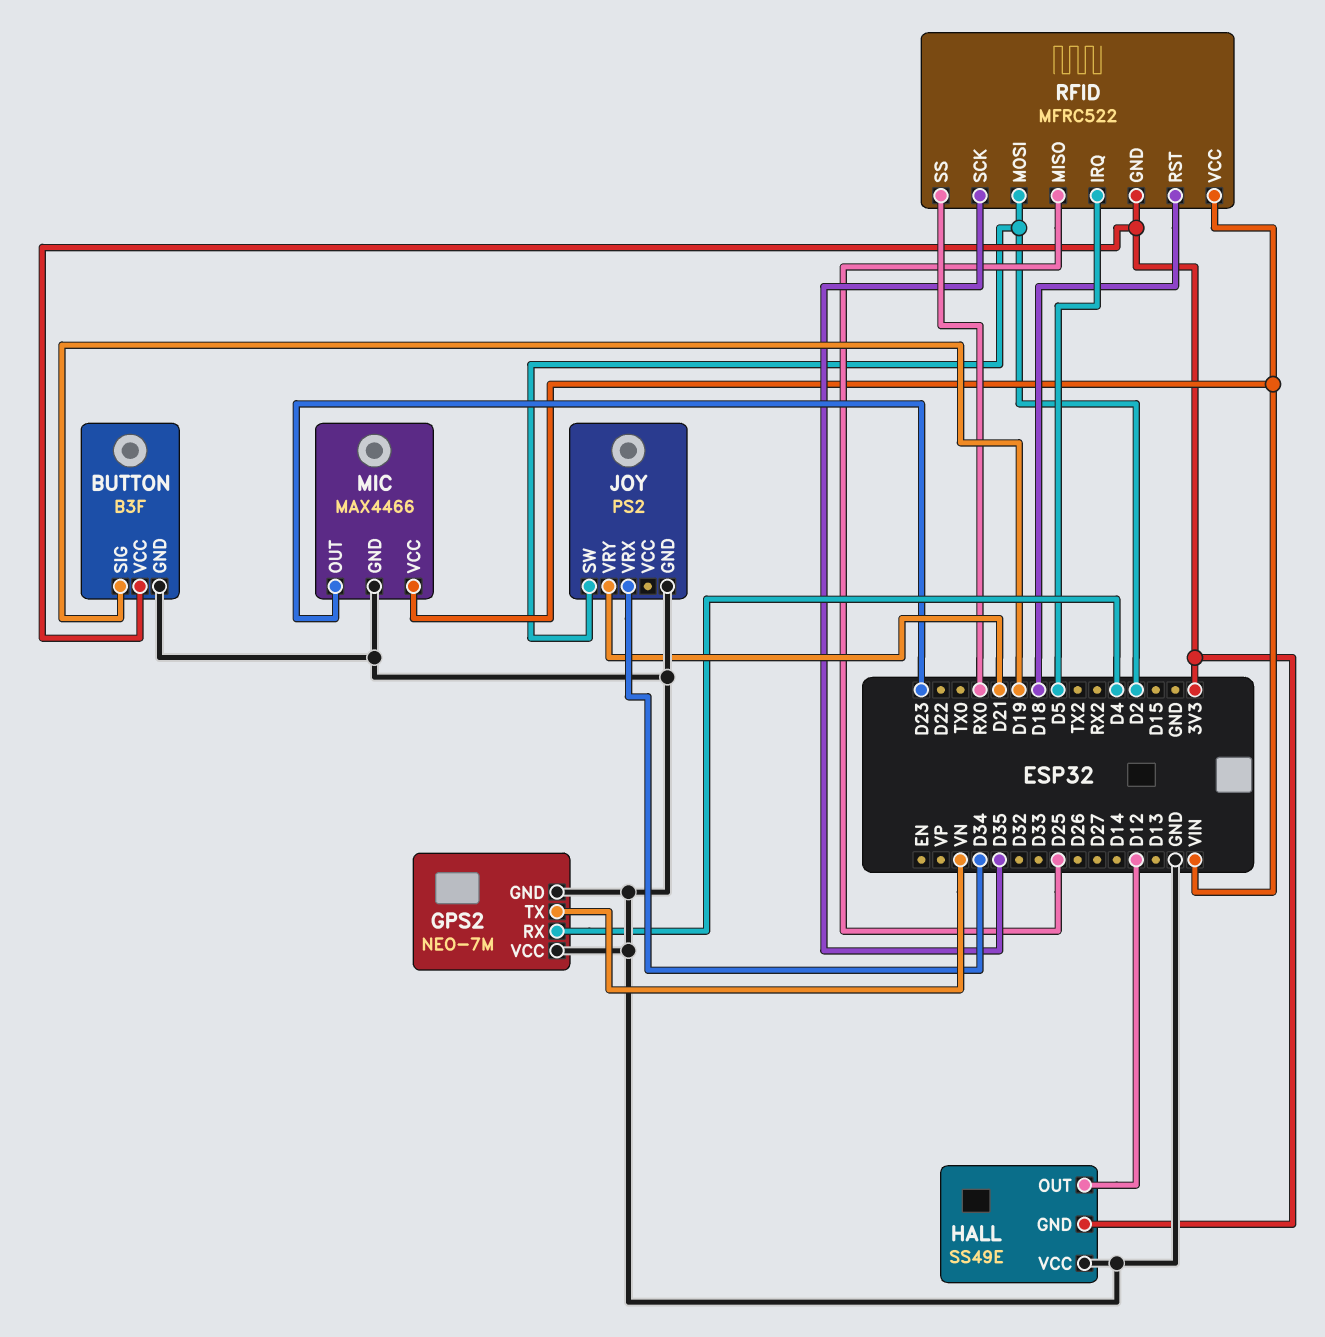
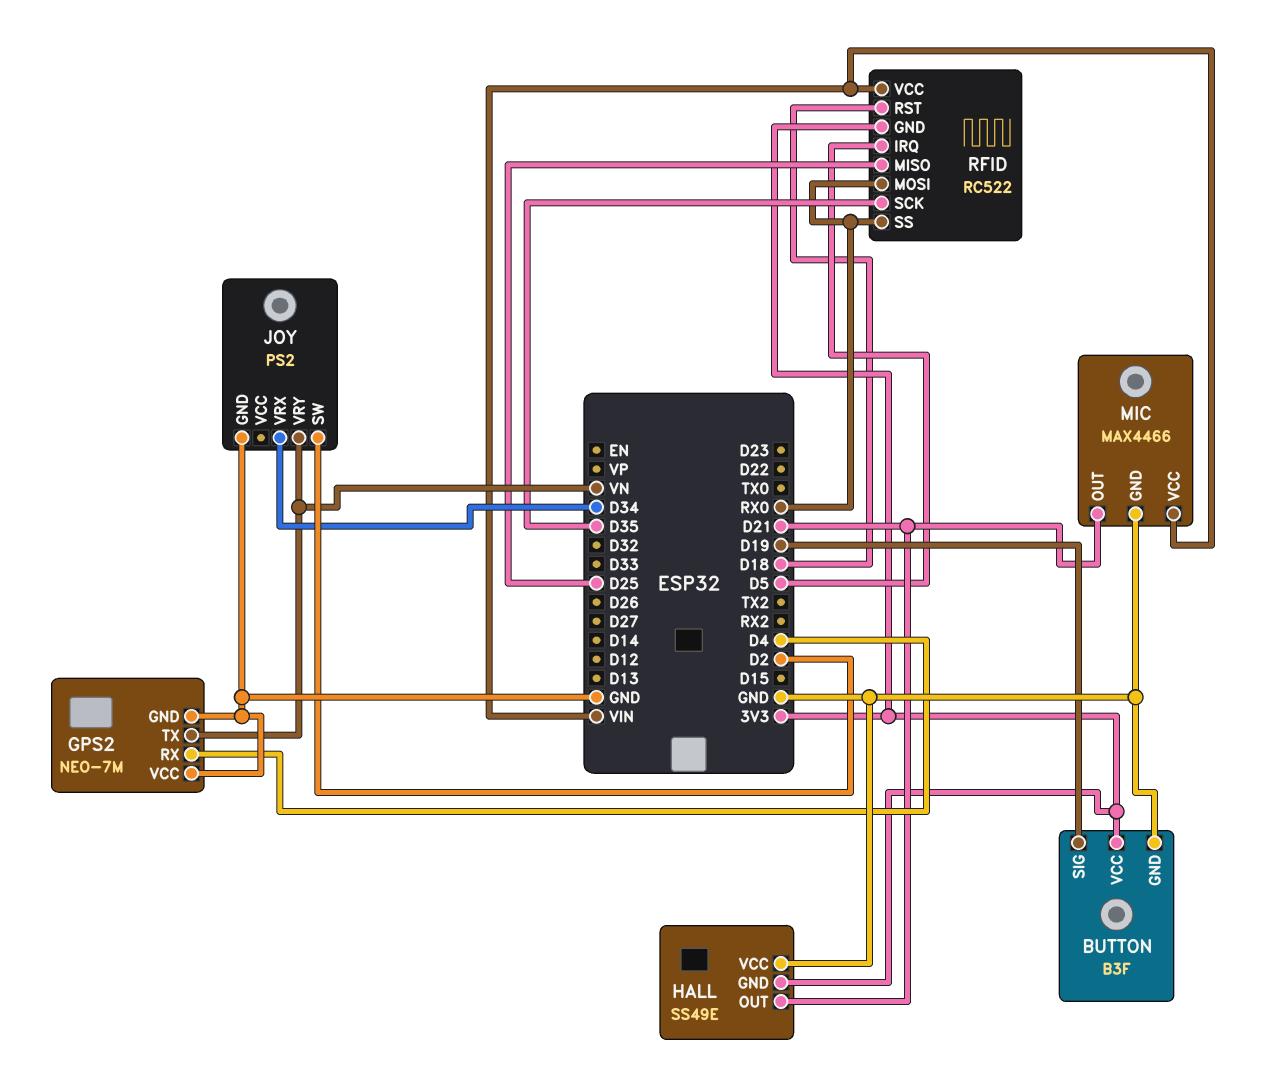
HALL pin OUT: D12 -> D21
JOY pin VRY: D21 -> VN
MIC pin OUT: D23 -> D21
RFID: MFRC522 -> RC522
RFID pin MOSI: D2 -> RX0

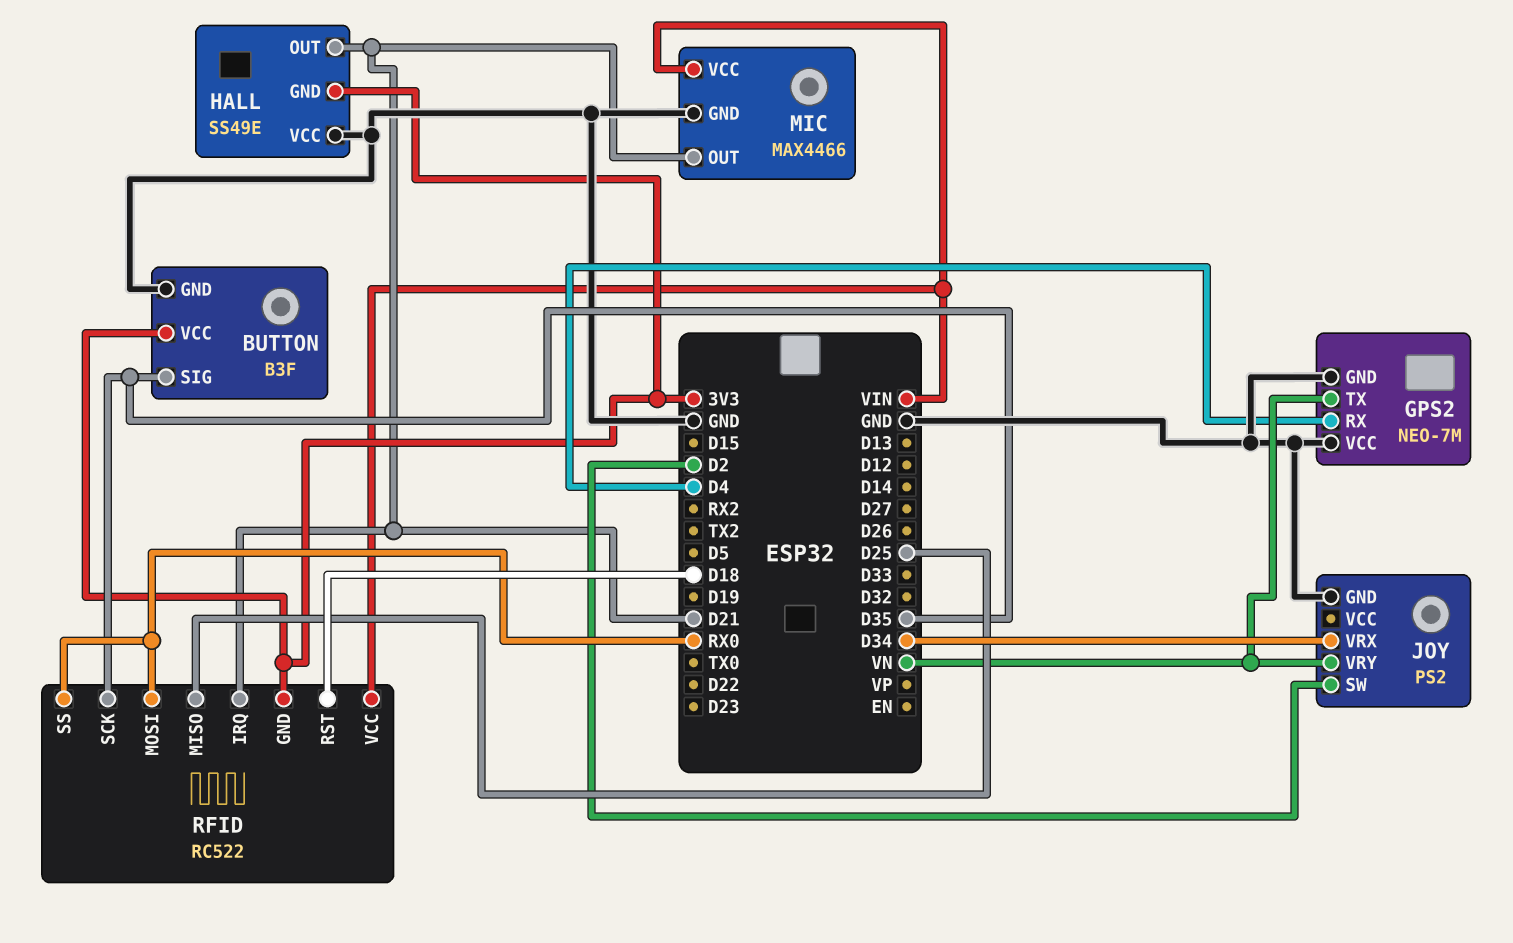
BUTTON pin SIG: D19 -> D35
RFID pin IRQ: D5 -> D21

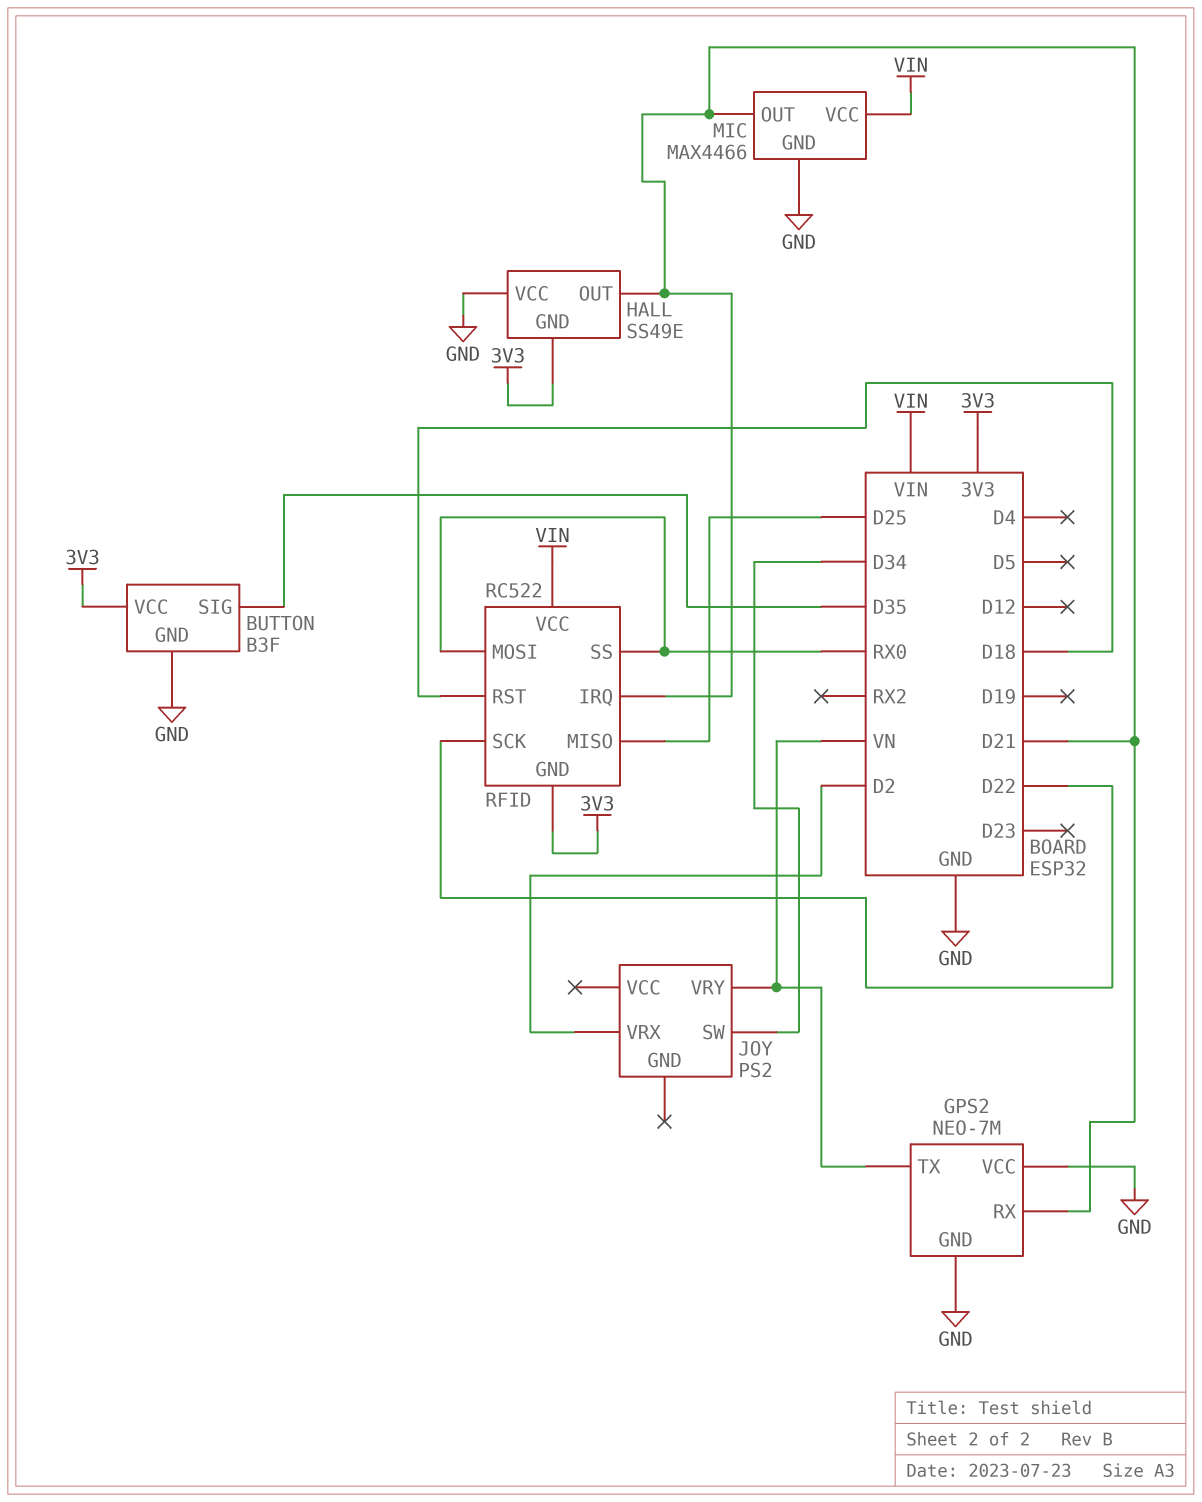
GPS2 pin RX: D4 -> D21
JOY pin GND: GND -> none
JOY pin SW: D2 -> D34
JOY pin VRX: D34 -> D2
RFID pin SCK: D35 -> D22

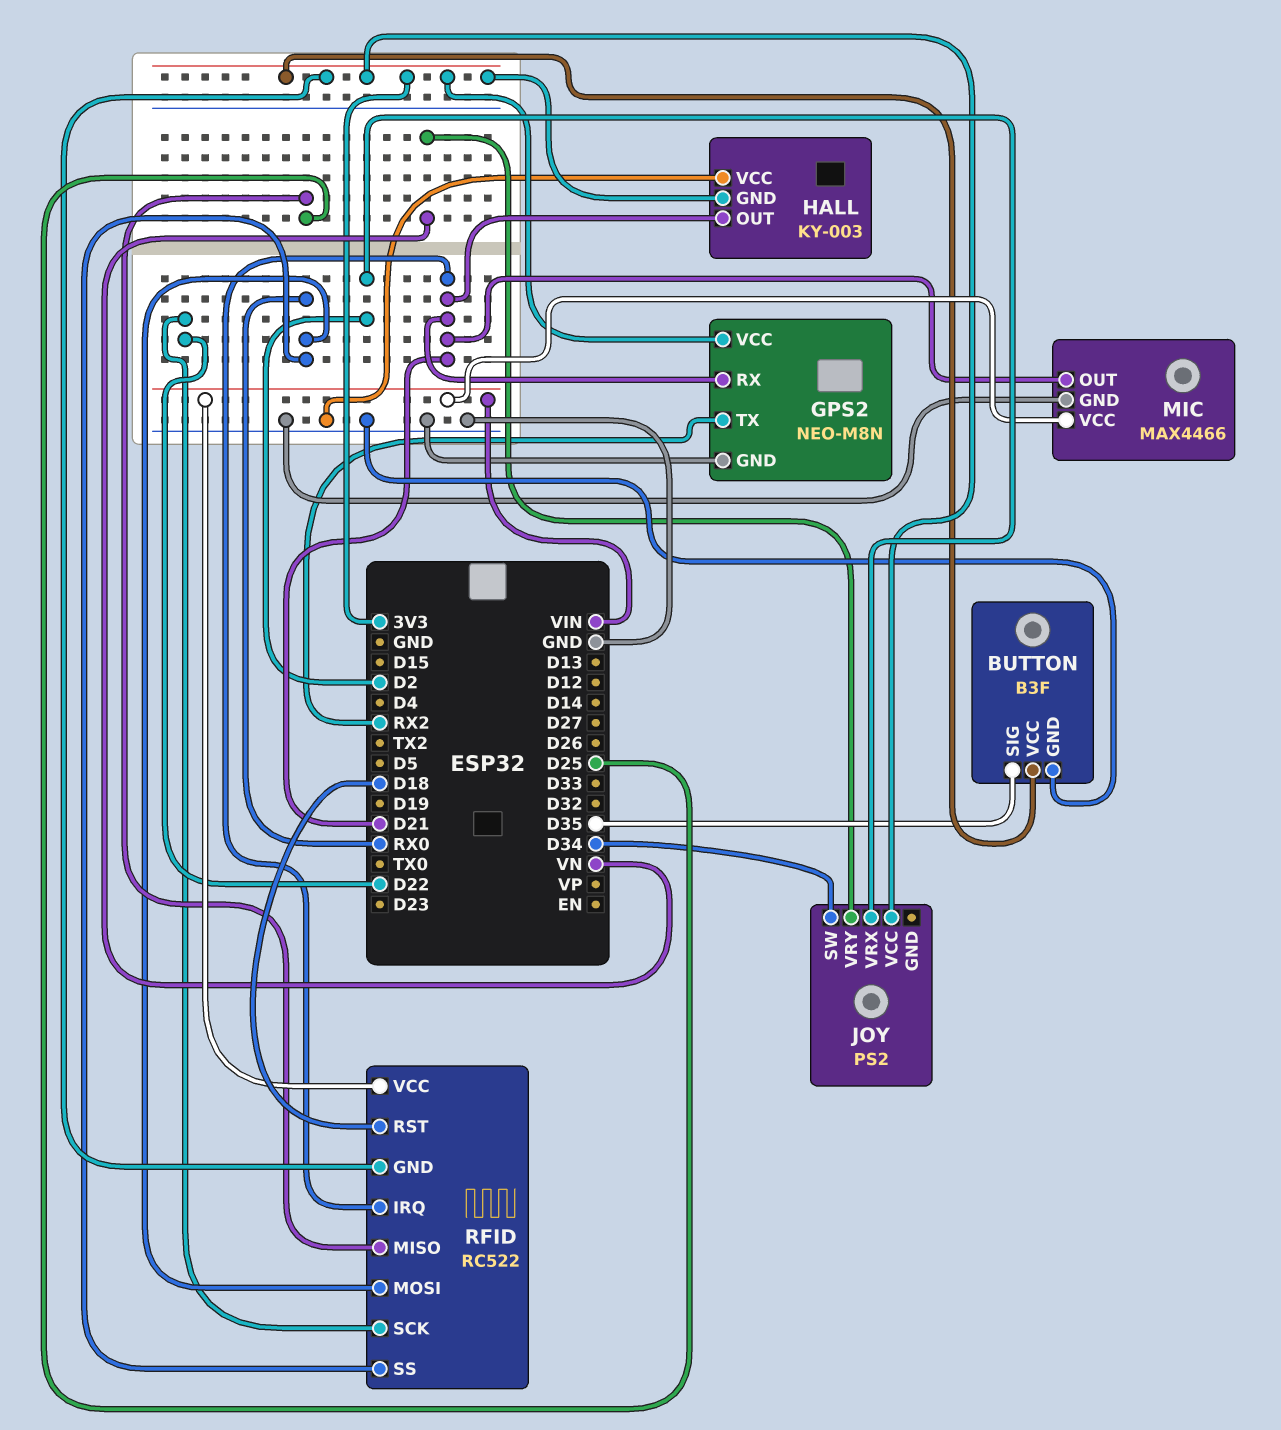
GPS2: NEO-7M -> NEO-M8N
GPS2 pin TX: VN -> RX2
GPS2 pin VCC: GND -> 3V3
HALL: SS49E -> KY-003
JOY pin VCC: none -> 3V3

